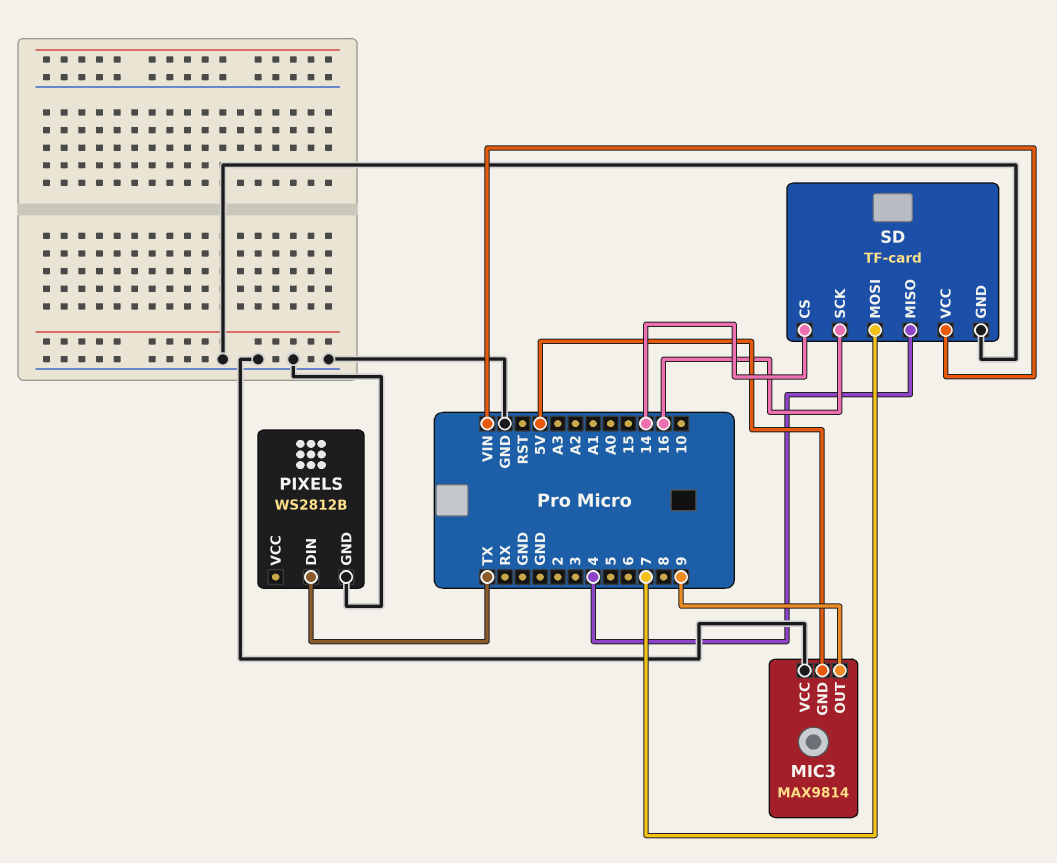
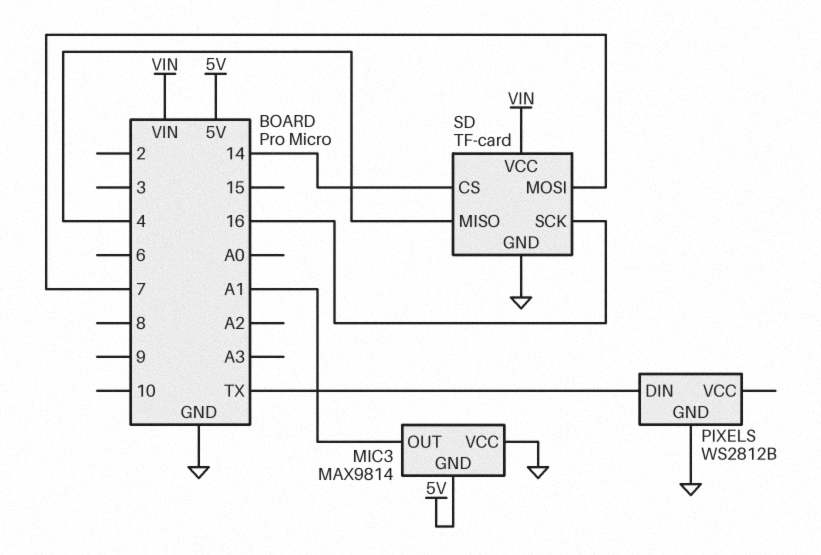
MIC3 pin OUT: 9 -> A1

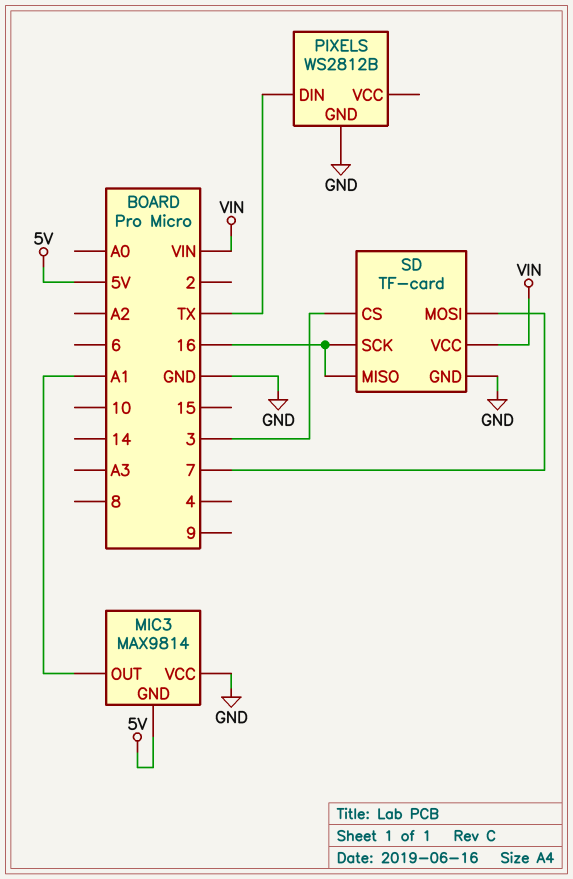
SD pin CS: 14 -> 3
SD pin MISO: 4 -> 16

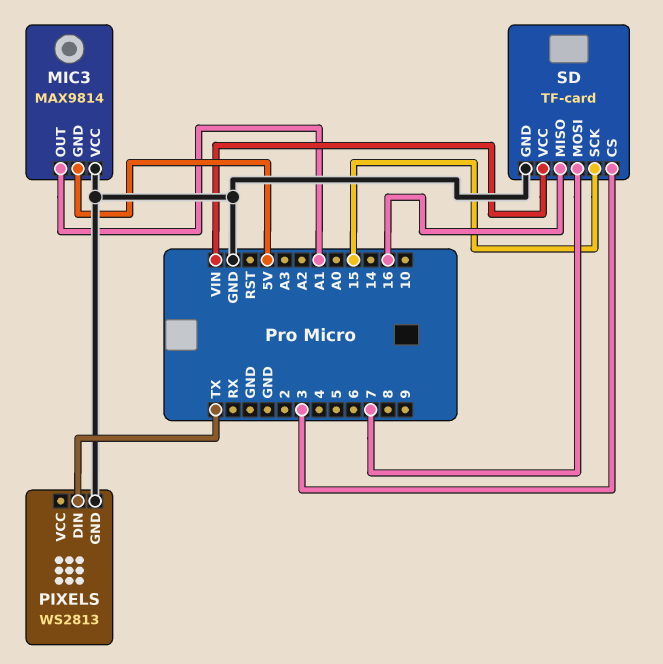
PIXELS: WS2812B -> WS2813
SD pin SCK: 16 -> 15

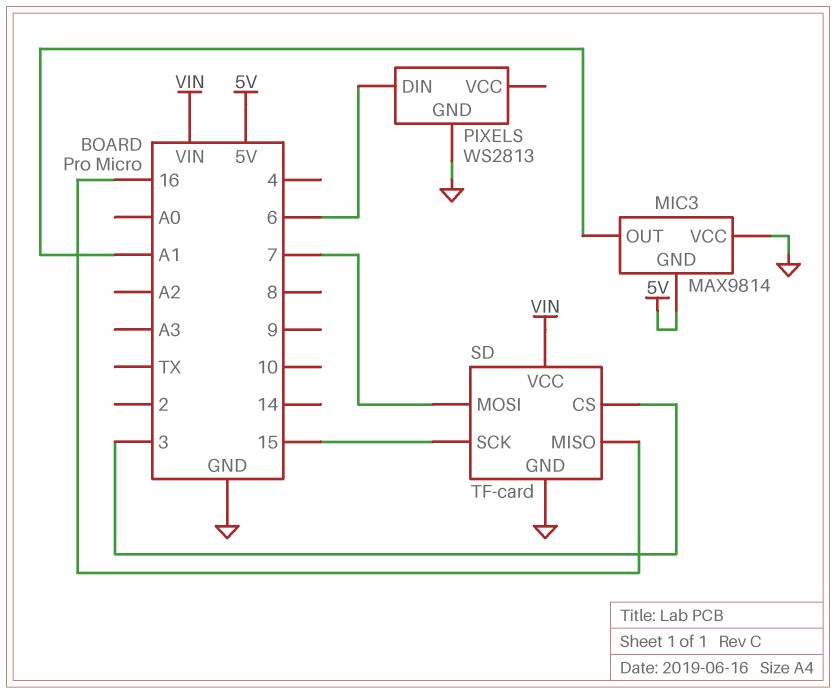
PIXELS pin DIN: TX -> 6

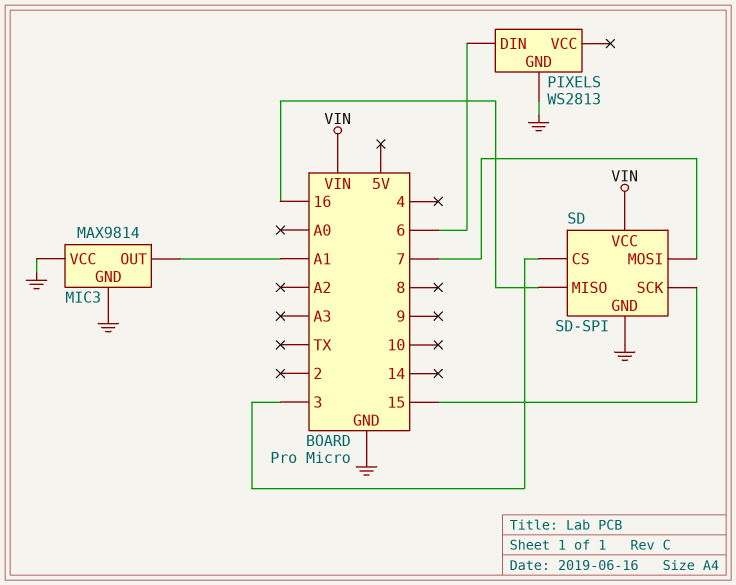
MIC3 pin GND: 5V -> GND
SD: TF-card -> SD-SPI

